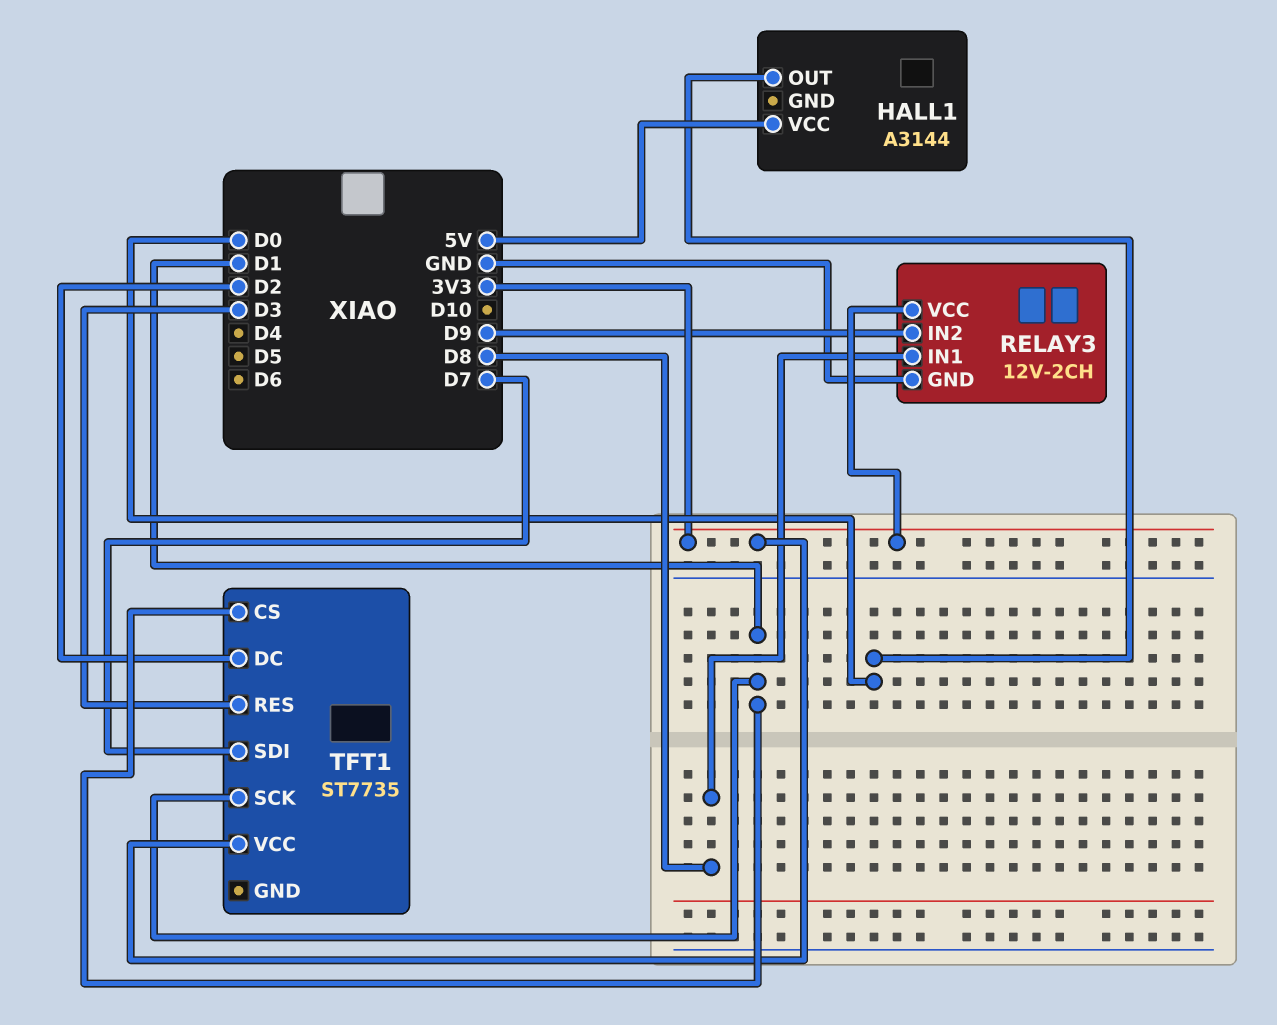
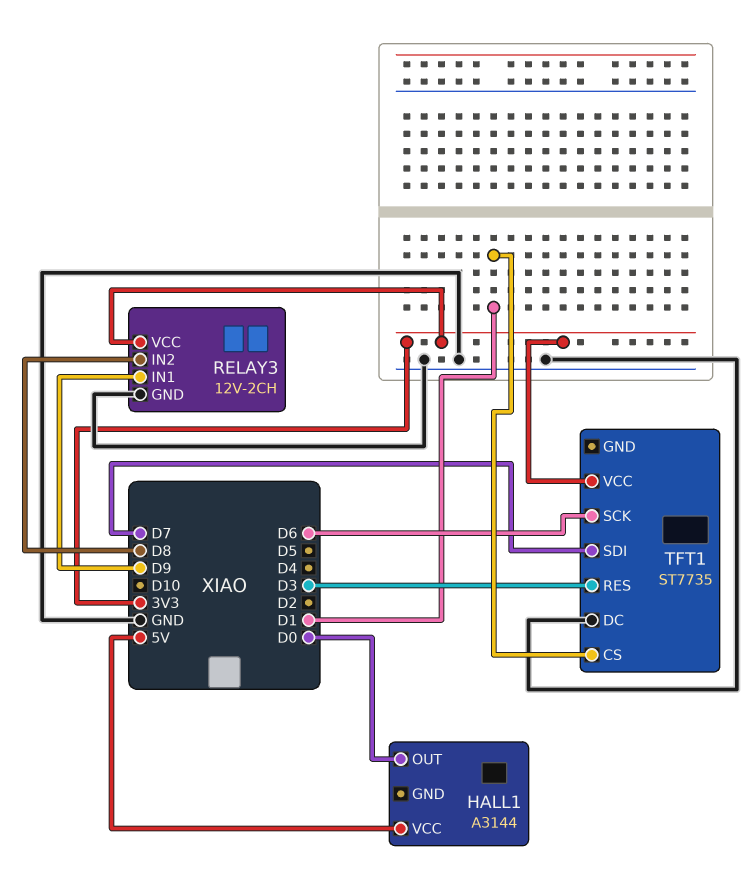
RELAY3 pin IN1: D8 -> D9
RELAY3 pin IN2: D9 -> D8
TFT1 pin DC: D2 -> GND
TFT1 pin SCK: D1 -> D6

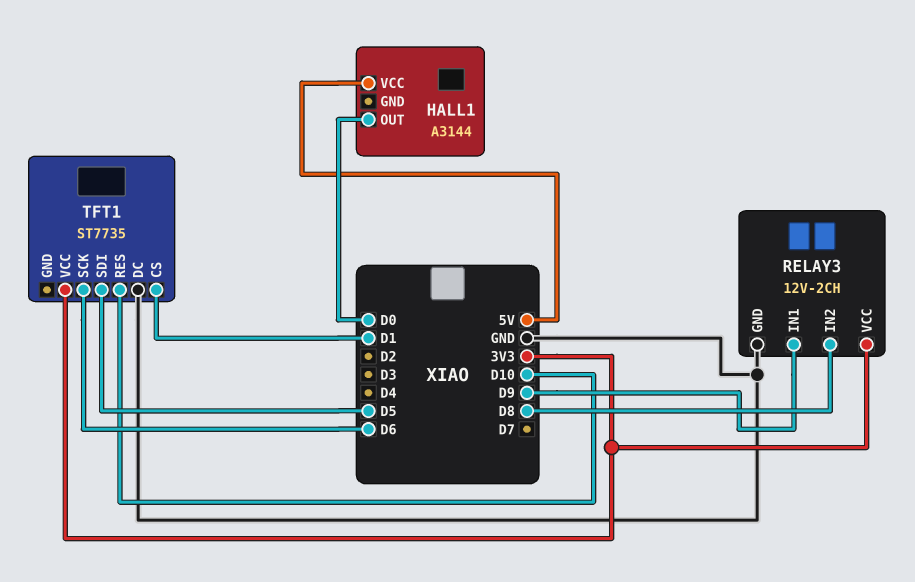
TFT1 pin RES: D3 -> D10
TFT1 pin SDI: D7 -> D5

